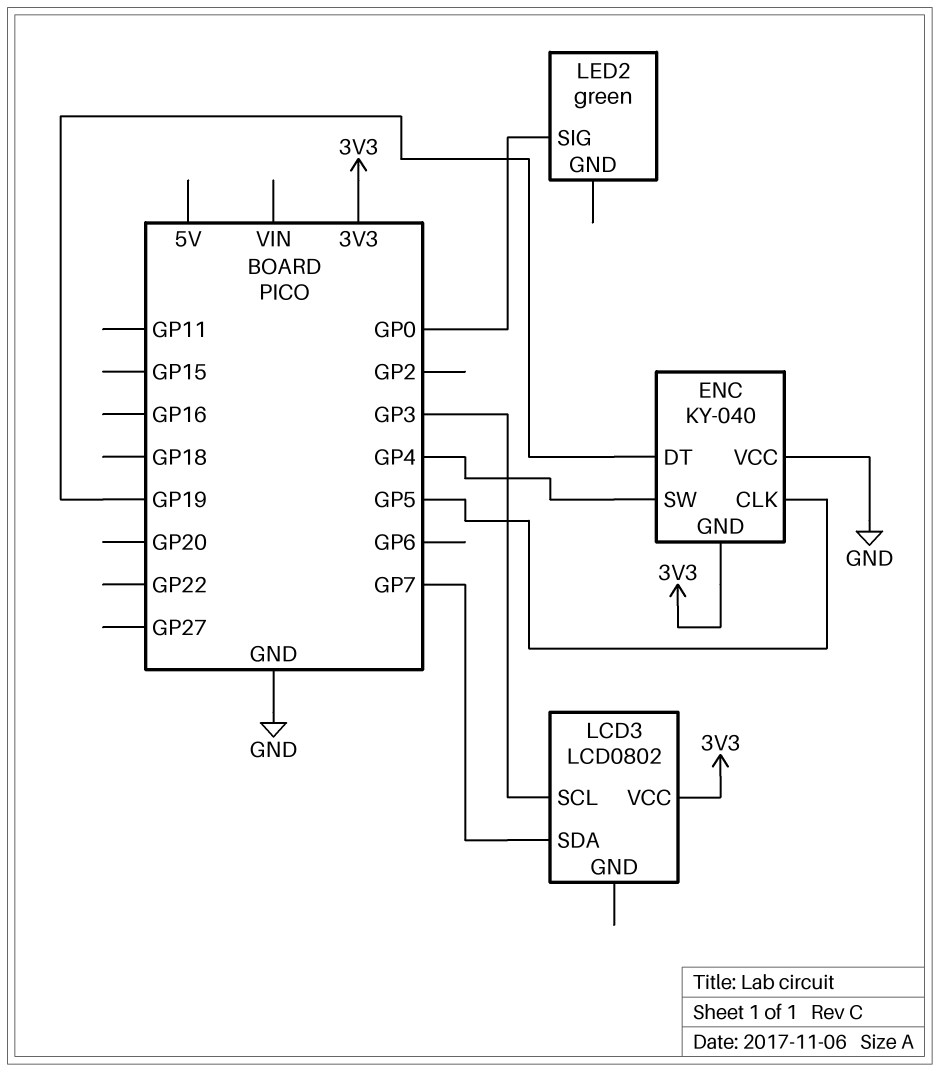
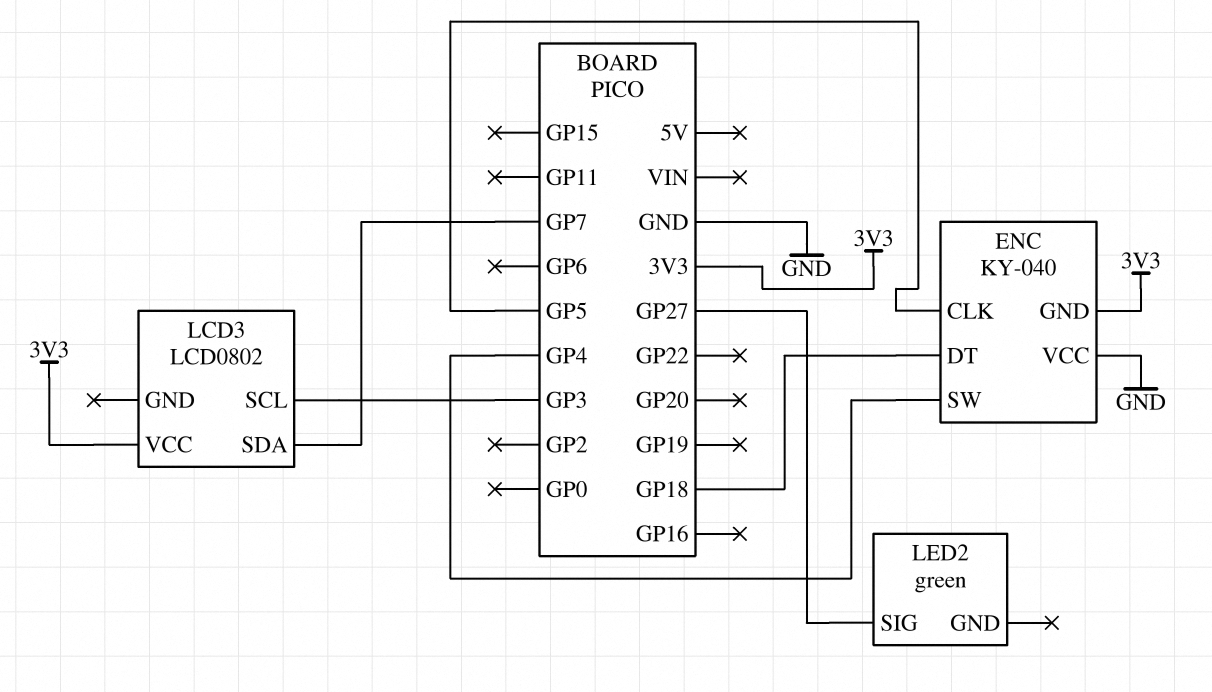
ENC pin DT: GP19 -> GP18
LED2 pin SIG: GP0 -> GP27

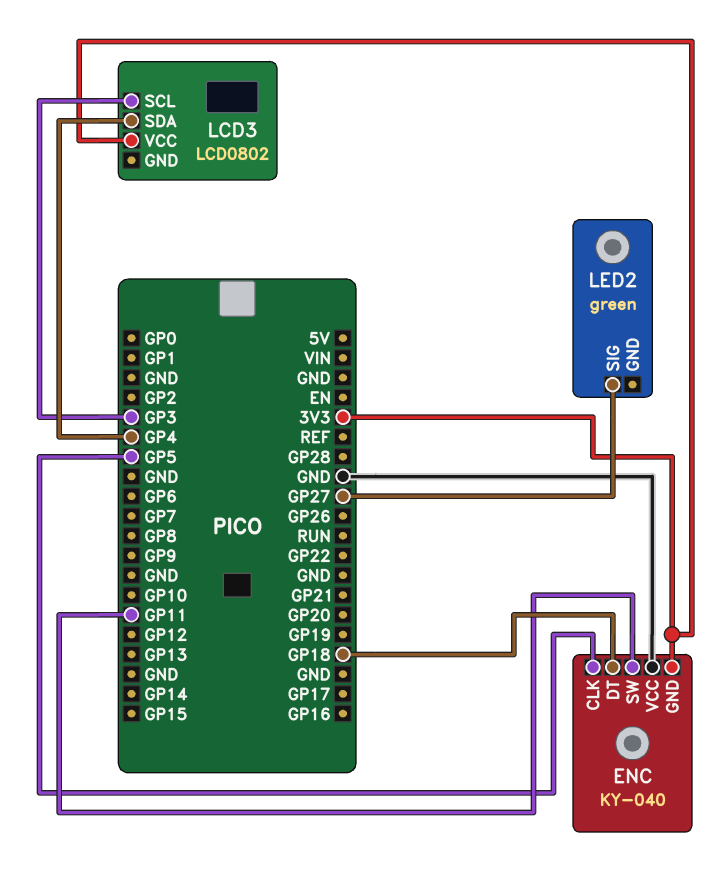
ENC pin SW: GP4 -> GP11
LCD3 pin SDA: GP7 -> GP4

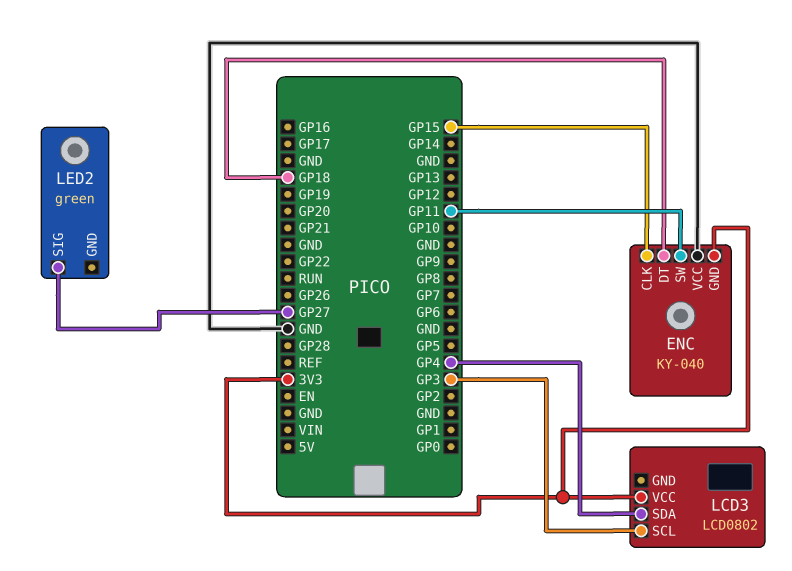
ENC pin CLK: GP5 -> GP15

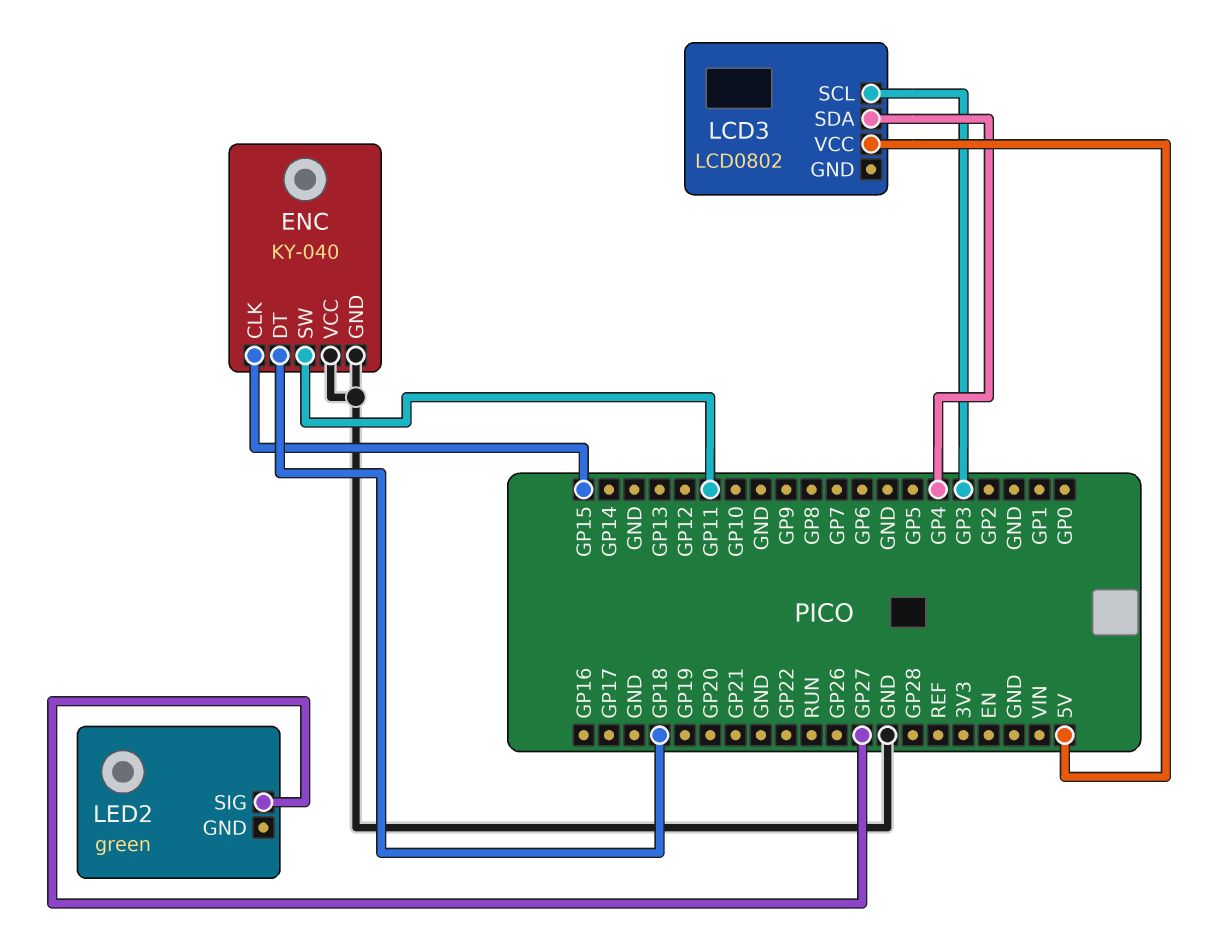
ENC pin GND: 3V3 -> GND
LCD3 pin VCC: 3V3 -> 5V

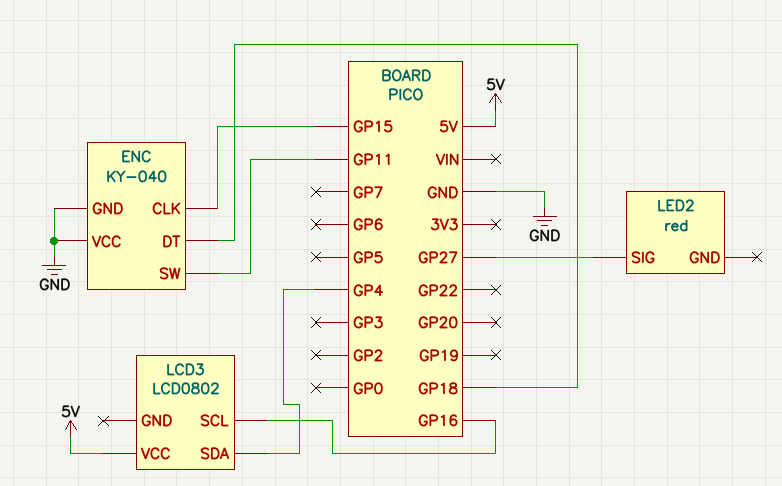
LCD3 pin SCL: GP3 -> GP16
LED2: green -> red

